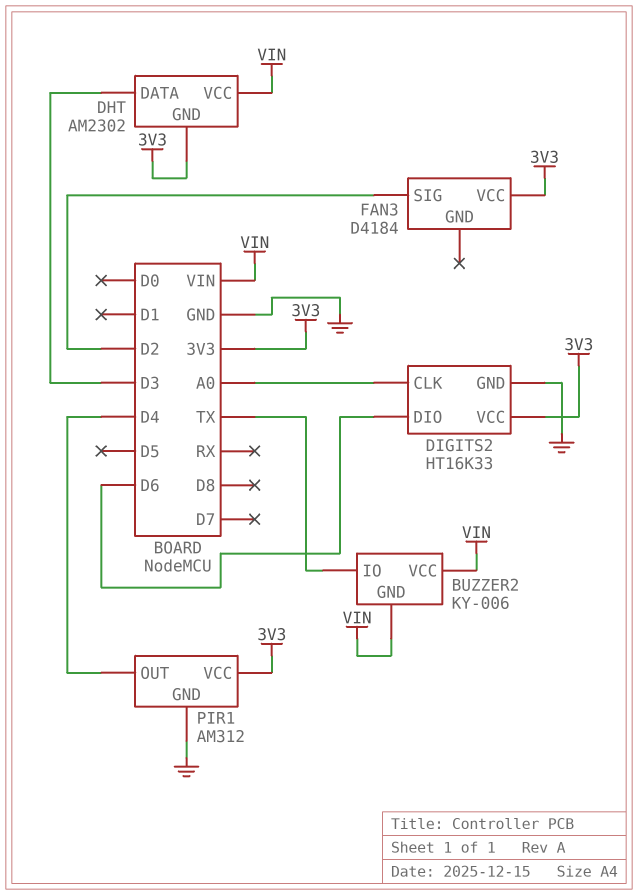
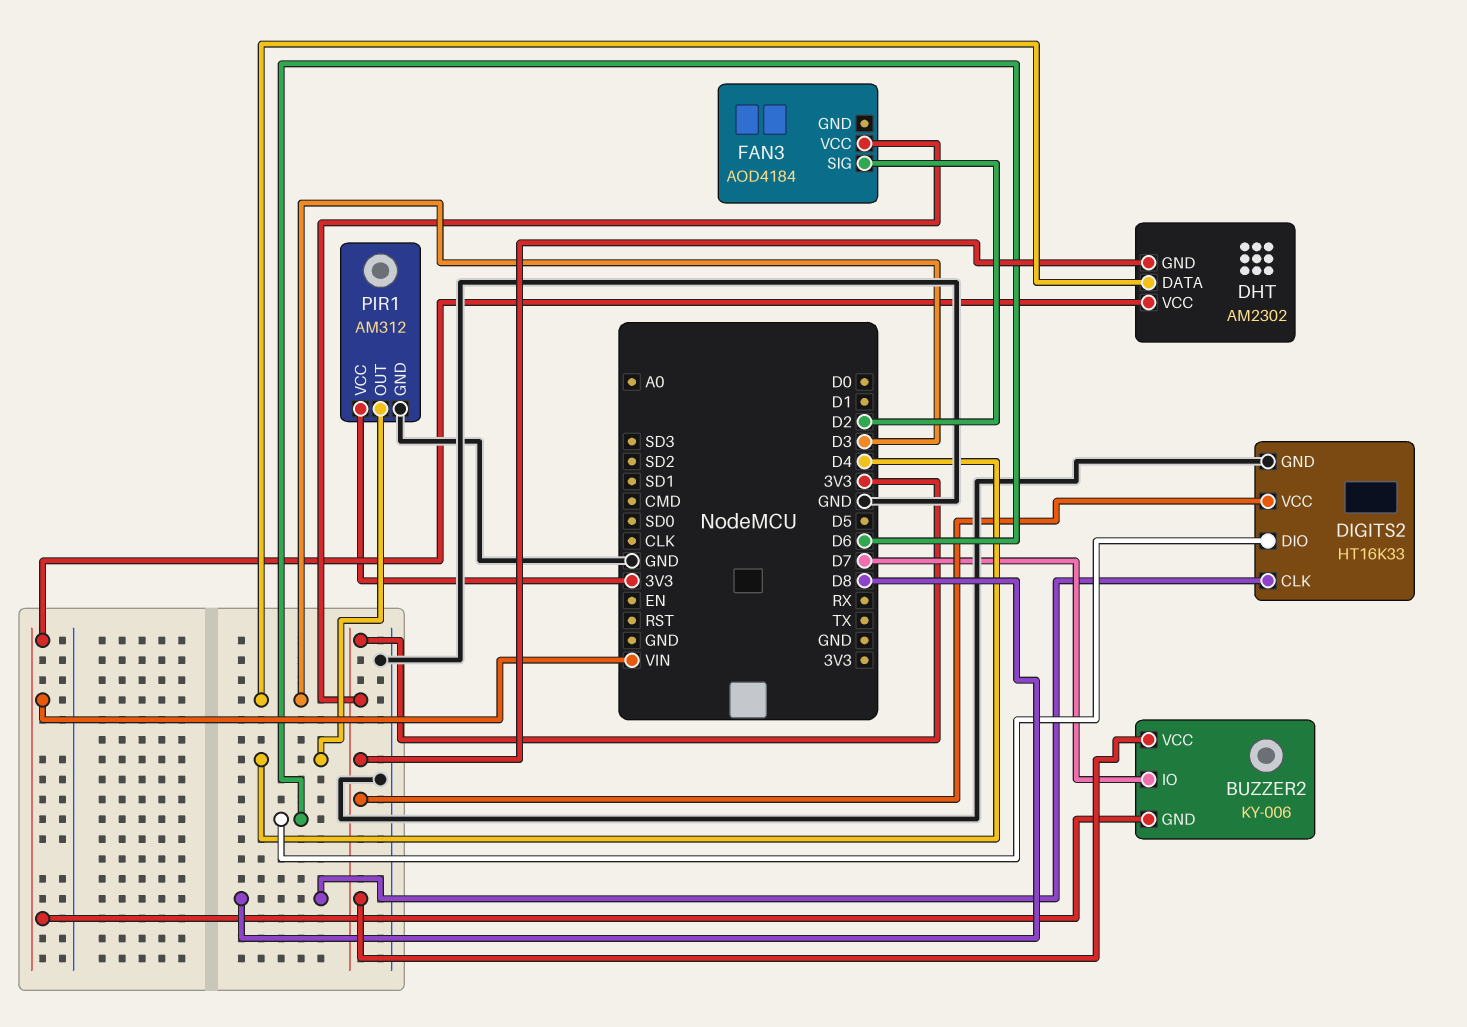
BUZZER2 pin IO: TX -> D7
BUZZER2 pin VCC: VIN -> 3V3
DIGITS2 pin CLK: A0 -> D8
FAN3: D4184 -> AOD4184

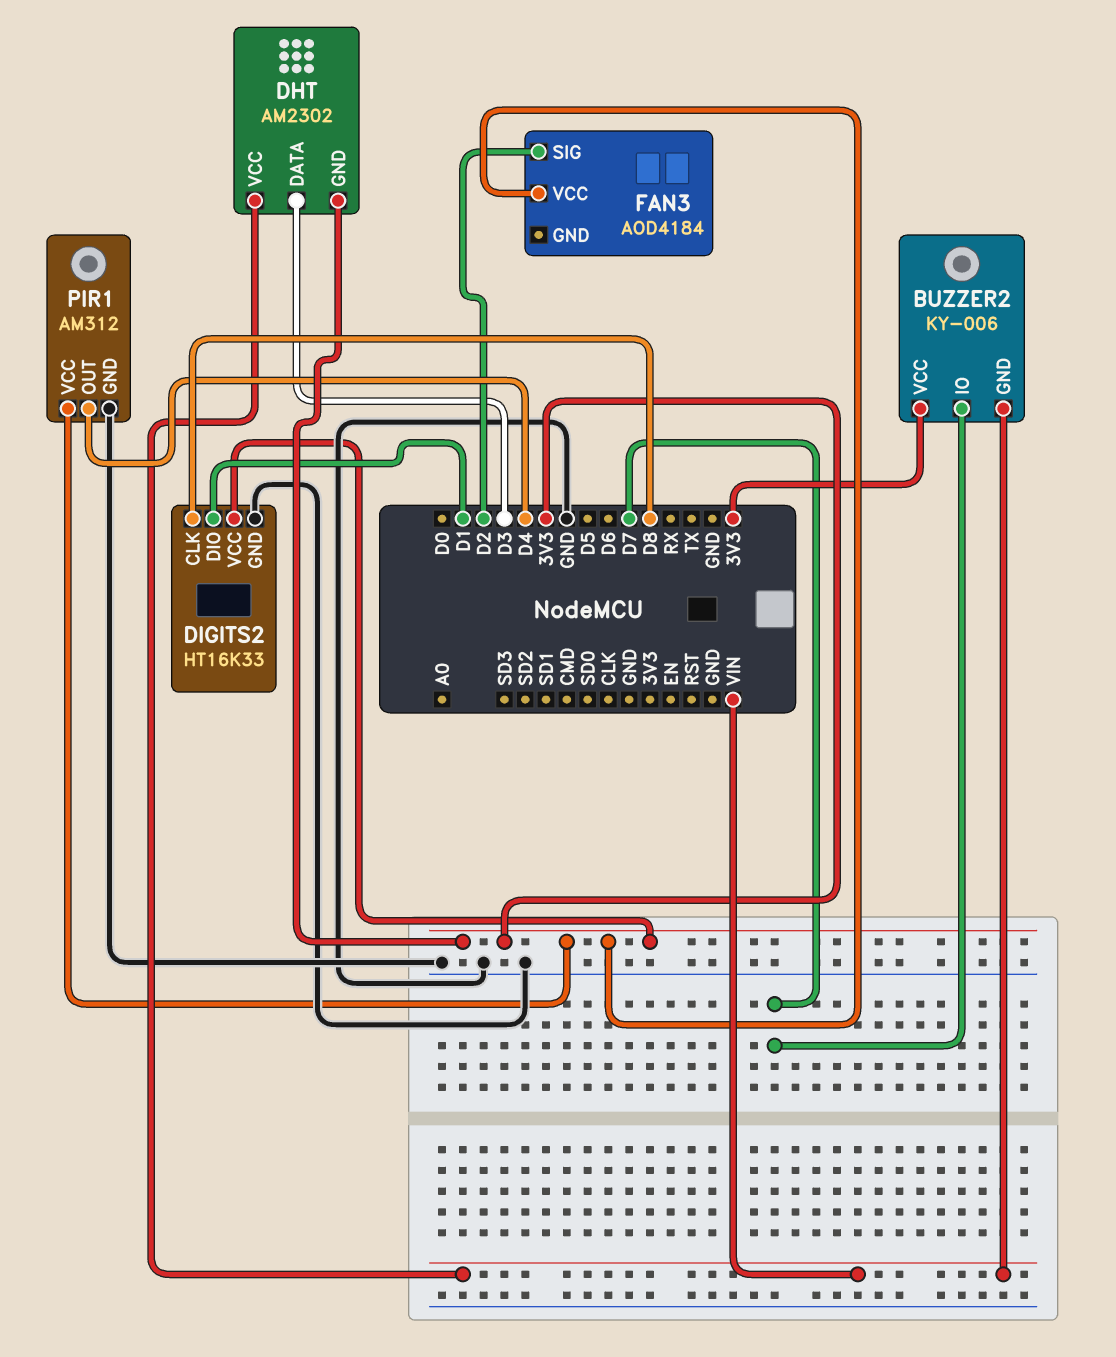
DIGITS2 pin DIO: D6 -> D1

